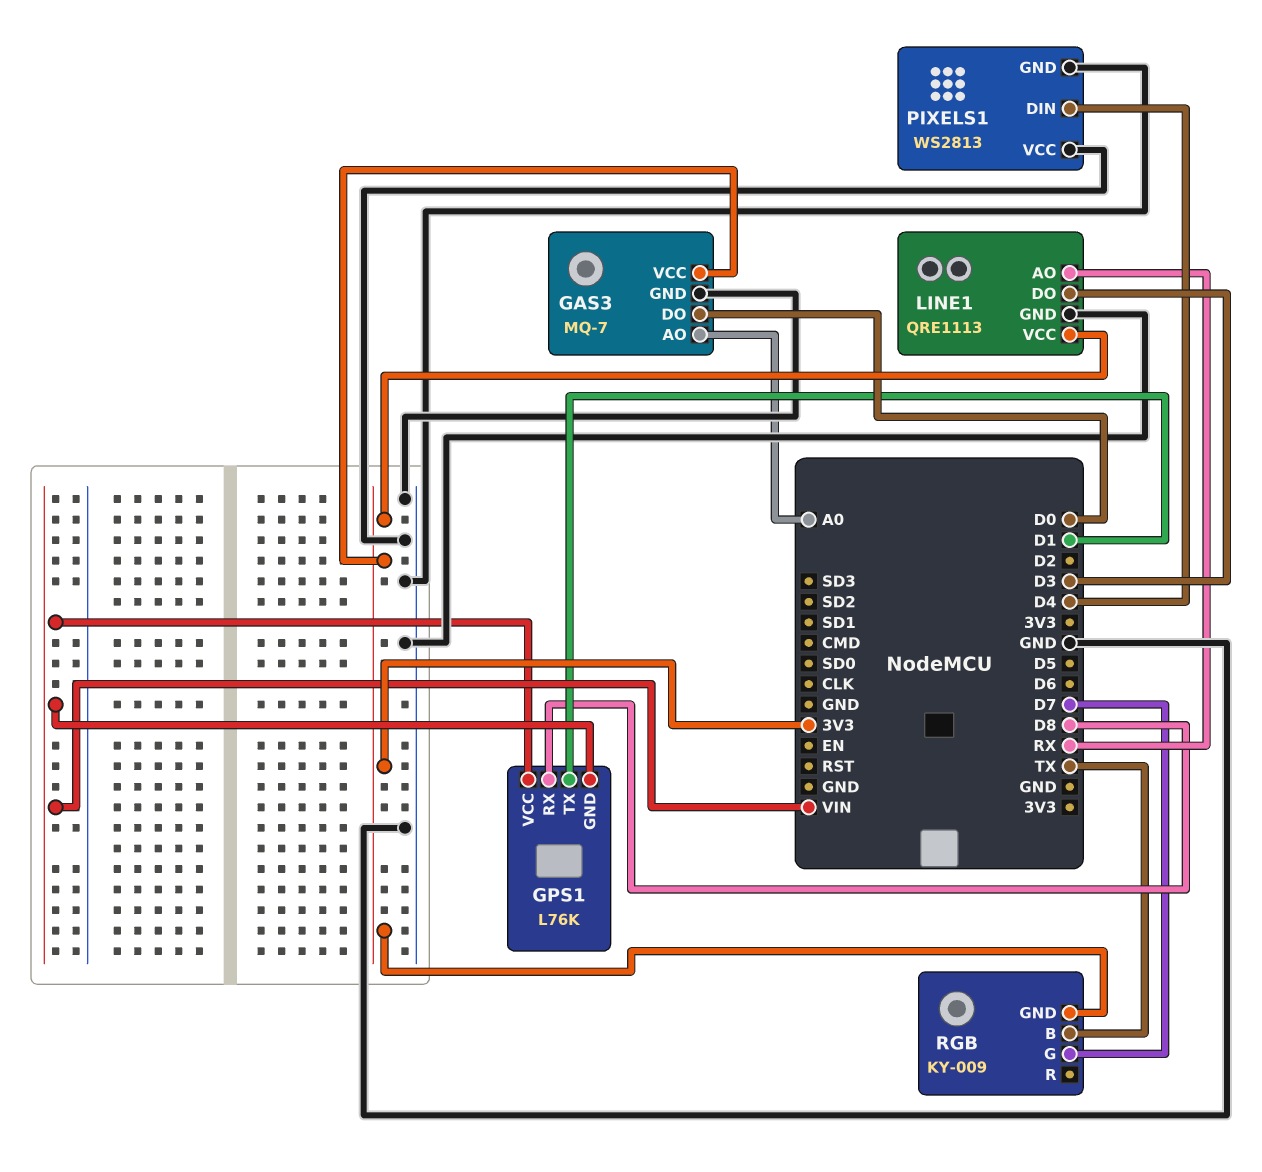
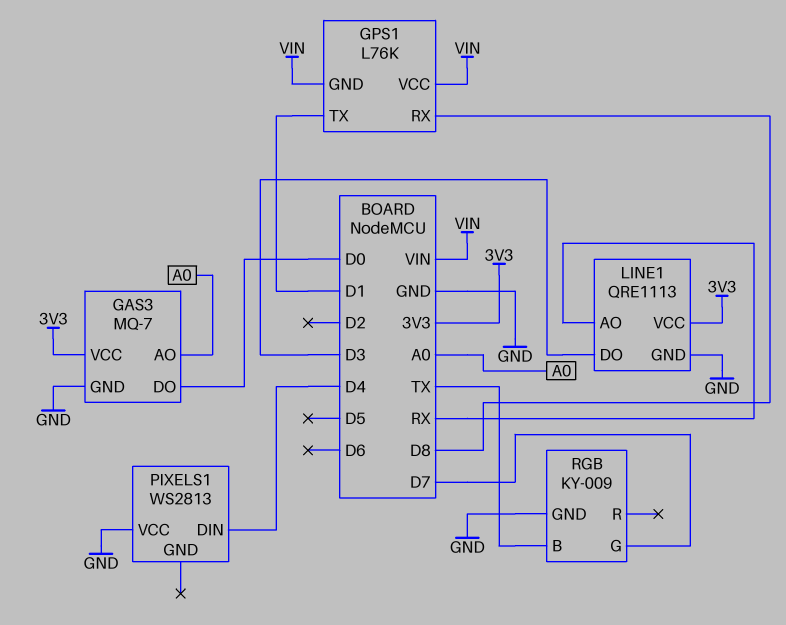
PIXELS1 pin GND: GND -> none
RGB pin GND: 3V3 -> GND

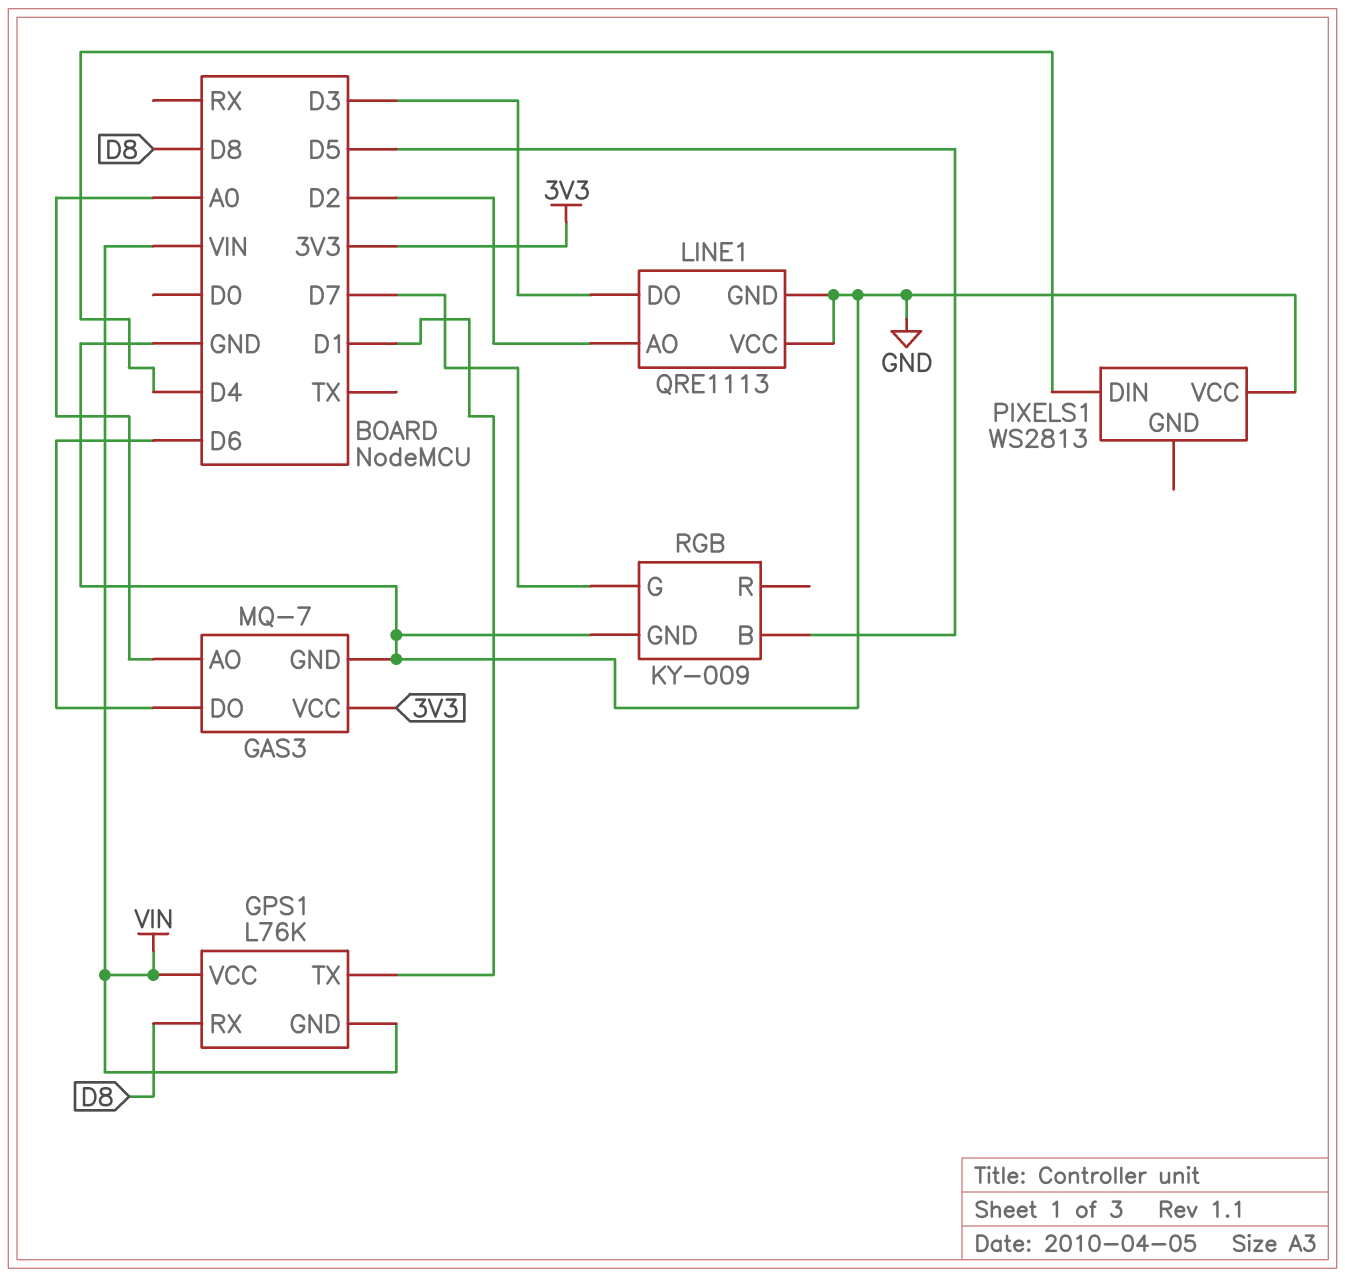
GAS3 pin DO: D0 -> D6
LINE1 pin AO: RX -> D2
LINE1 pin VCC: 3V3 -> GND
RGB pin B: TX -> D5

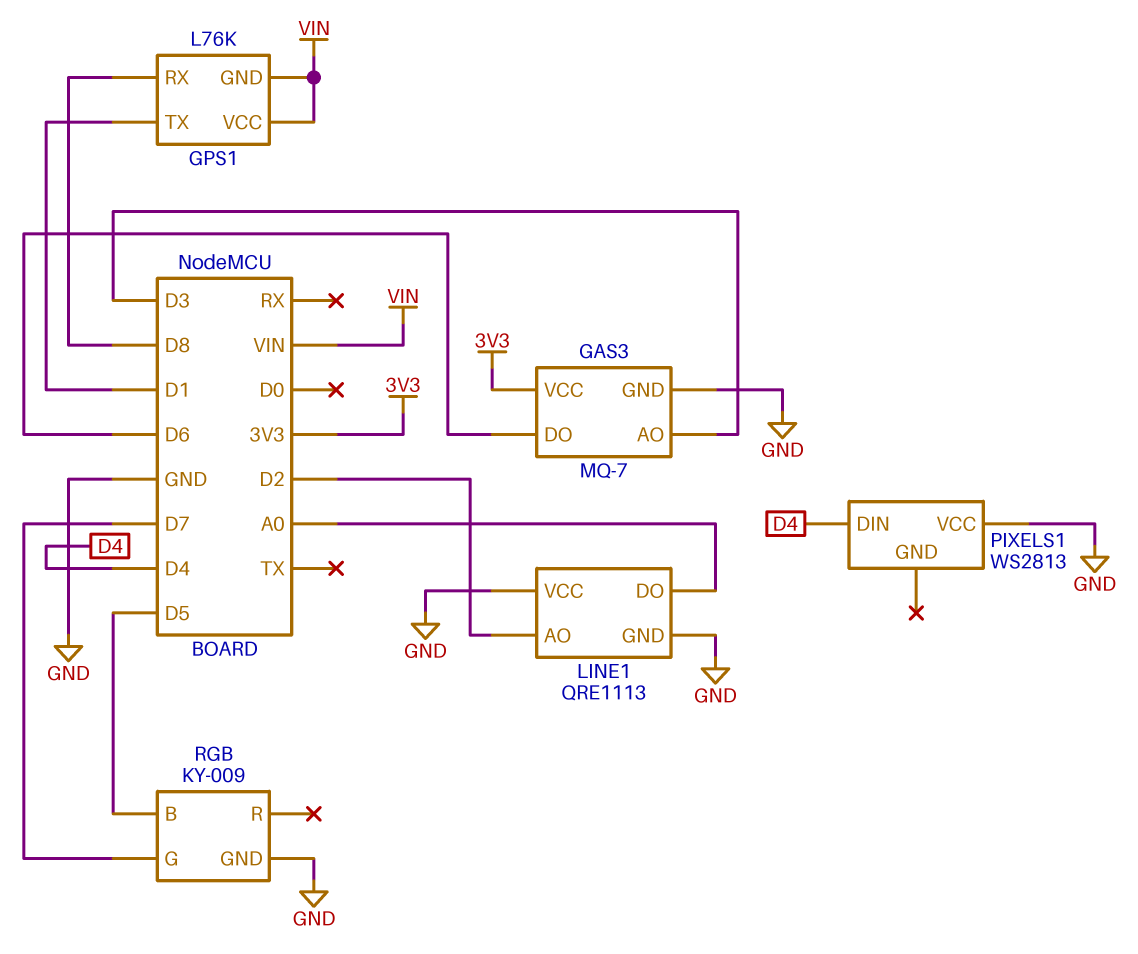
GAS3 pin AO: A0 -> D3
LINE1 pin DO: D3 -> A0

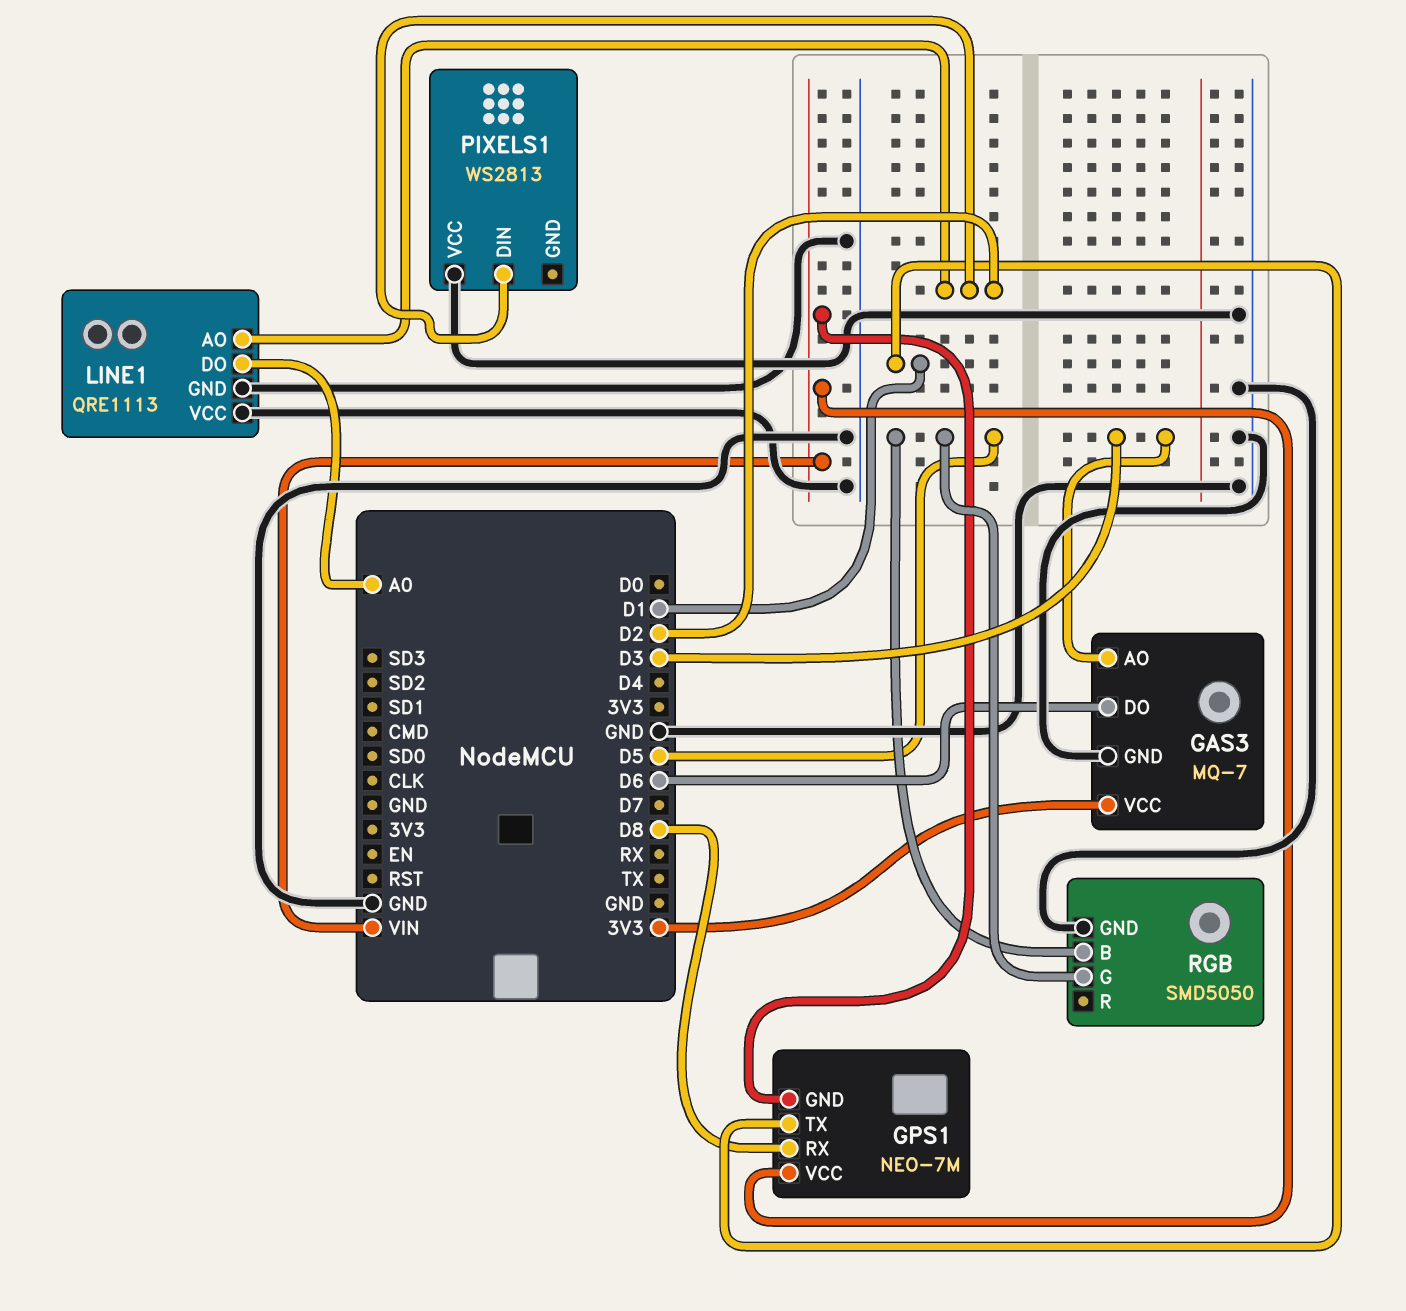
GPS1: L76K -> NEO-7M
PIXELS1 pin DIN: D4 -> D2
RGB: KY-009 -> SMD5050
RGB pin G: D7 -> D5

